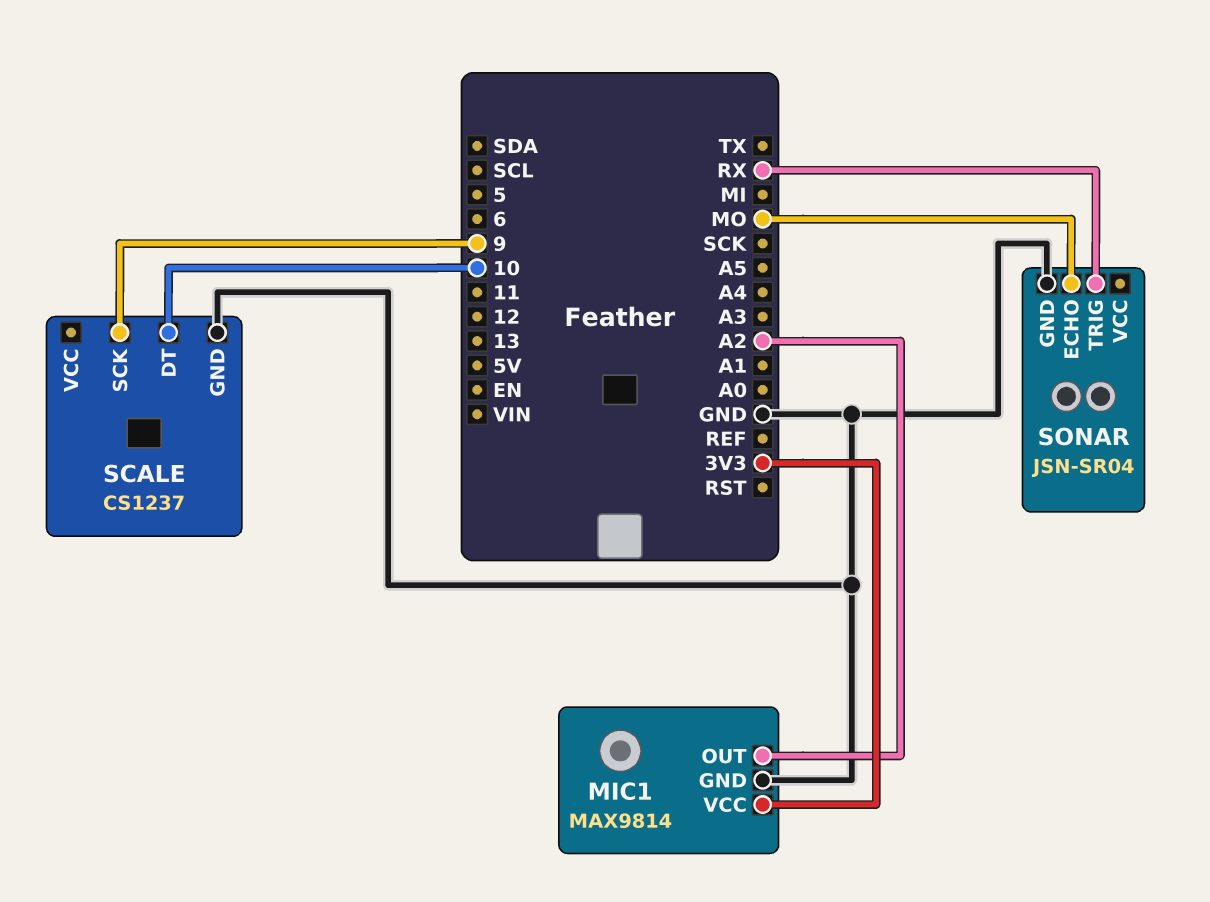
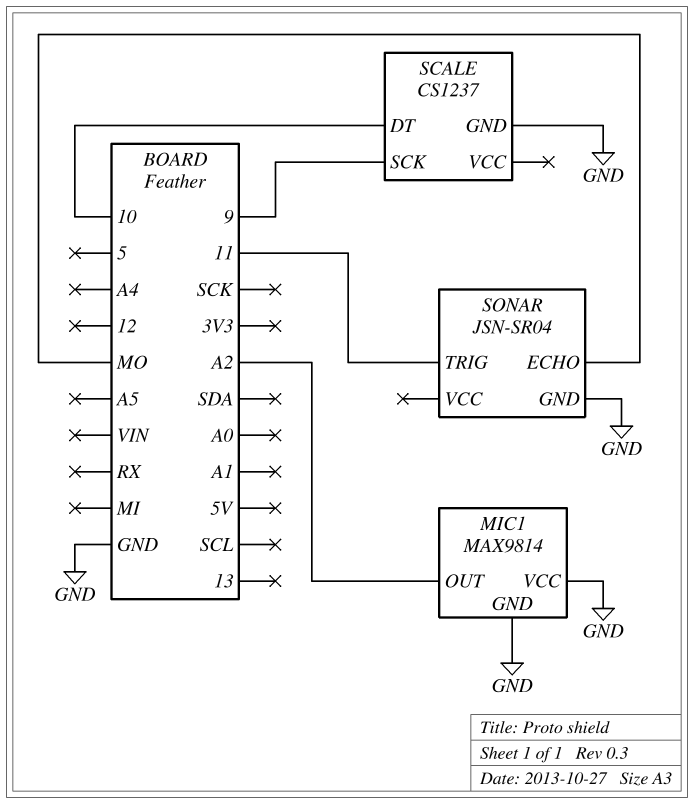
MIC1 pin VCC: 3V3 -> GND
SONAR pin TRIG: RX -> 11

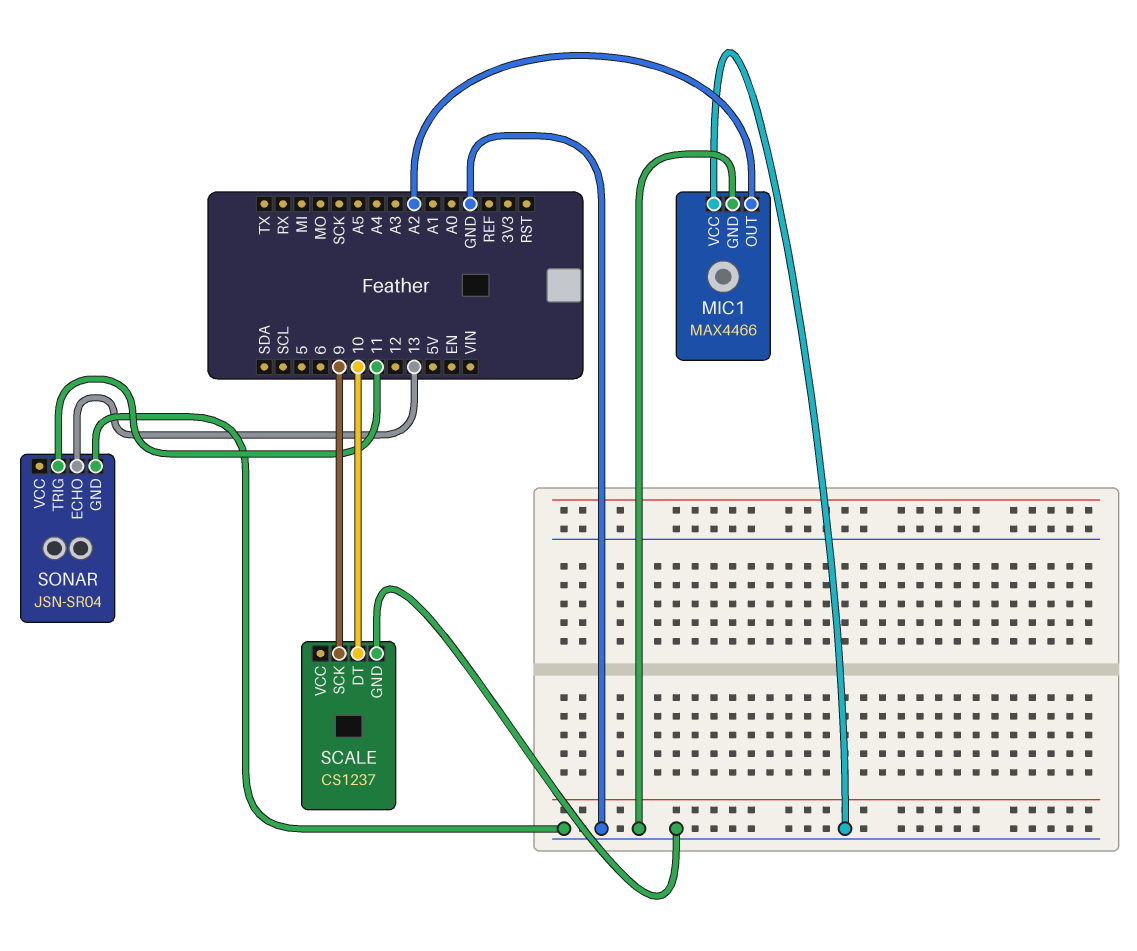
MIC1: MAX9814 -> MAX4466
SONAR pin ECHO: MO -> 13

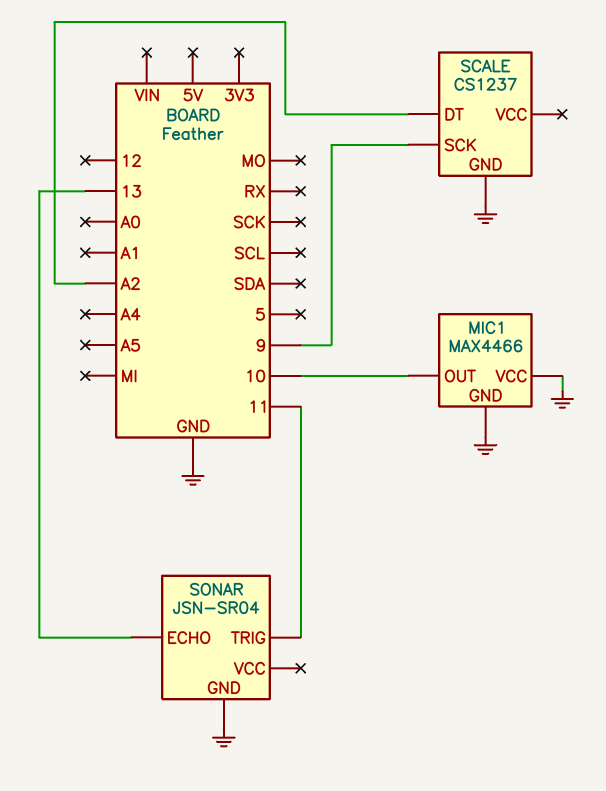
MIC1 pin OUT: A2 -> 10
SCALE pin DT: 10 -> A2

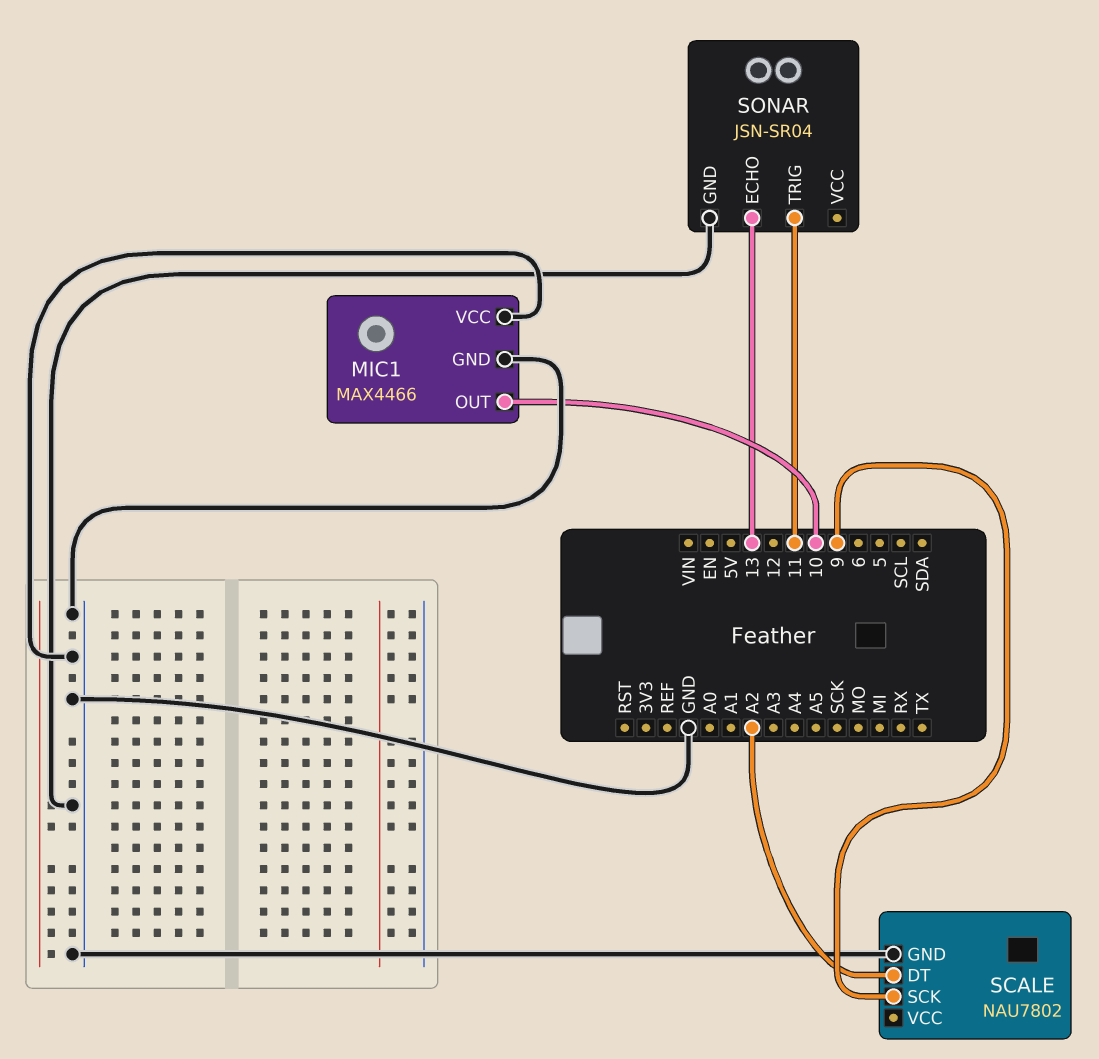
SCALE: CS1237 -> NAU7802

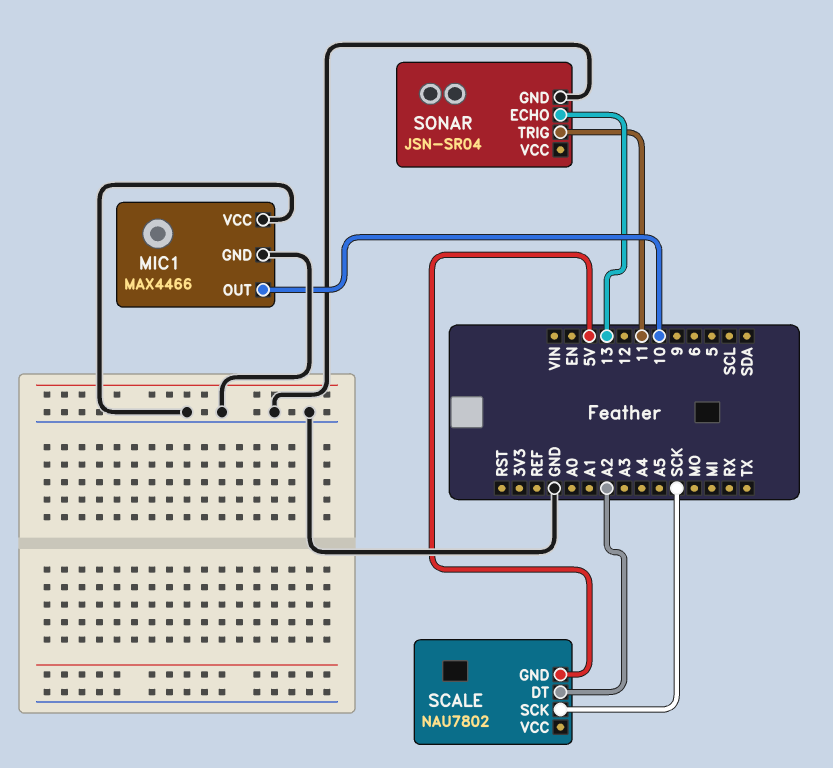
SCALE pin GND: GND -> 5V
SCALE pin SCK: 9 -> SCK

